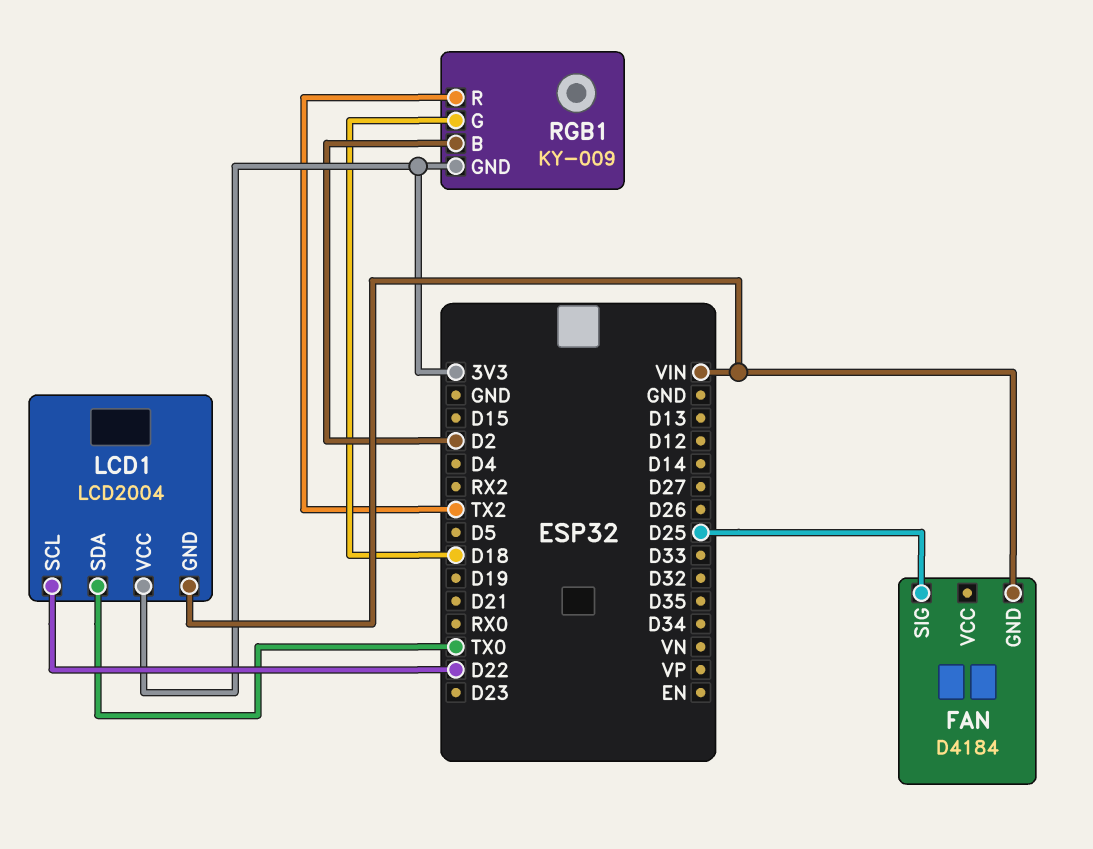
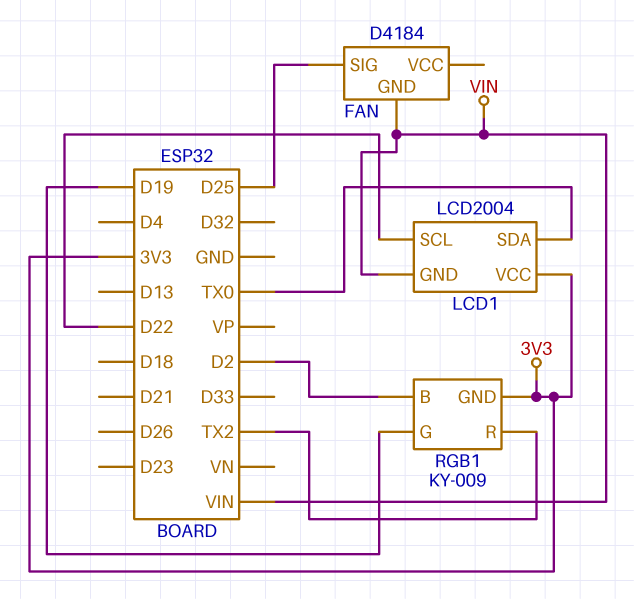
RGB1 pin G: D18 -> D19

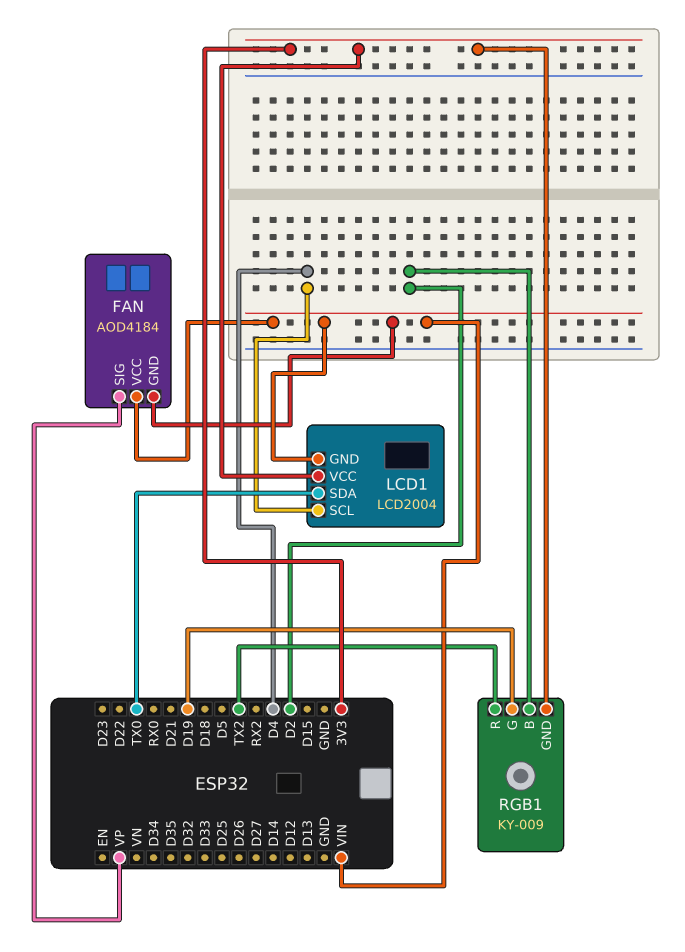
FAN: D4184 -> AOD4184
FAN pin SIG: D25 -> VP
FAN pin VCC: none -> VIN
LCD1 pin SCL: D22 -> D4

